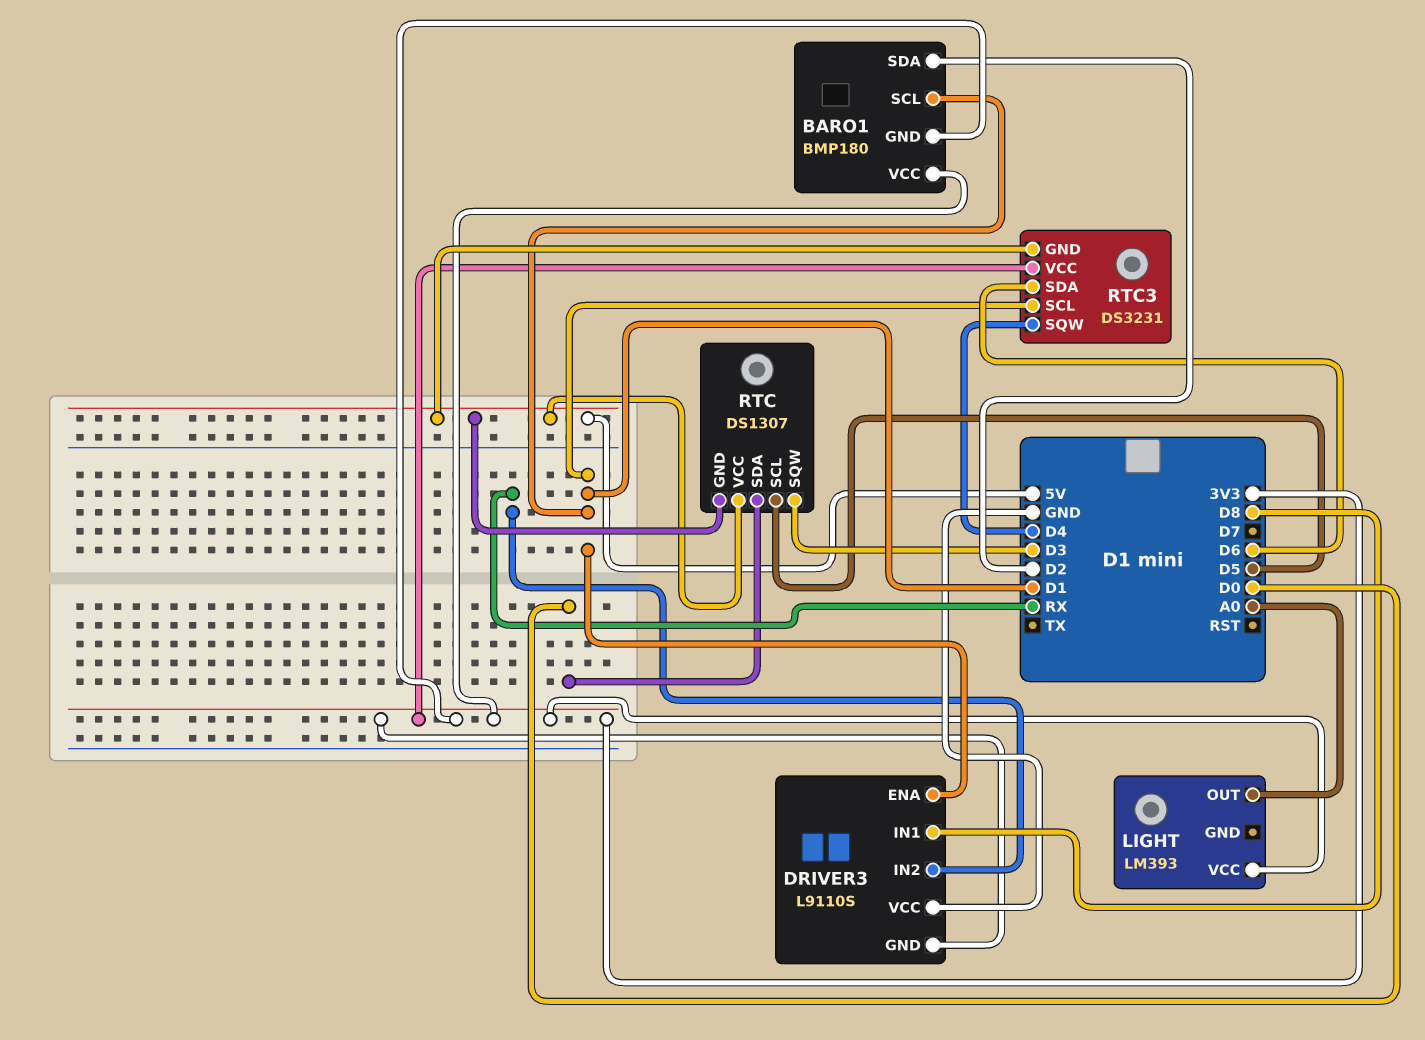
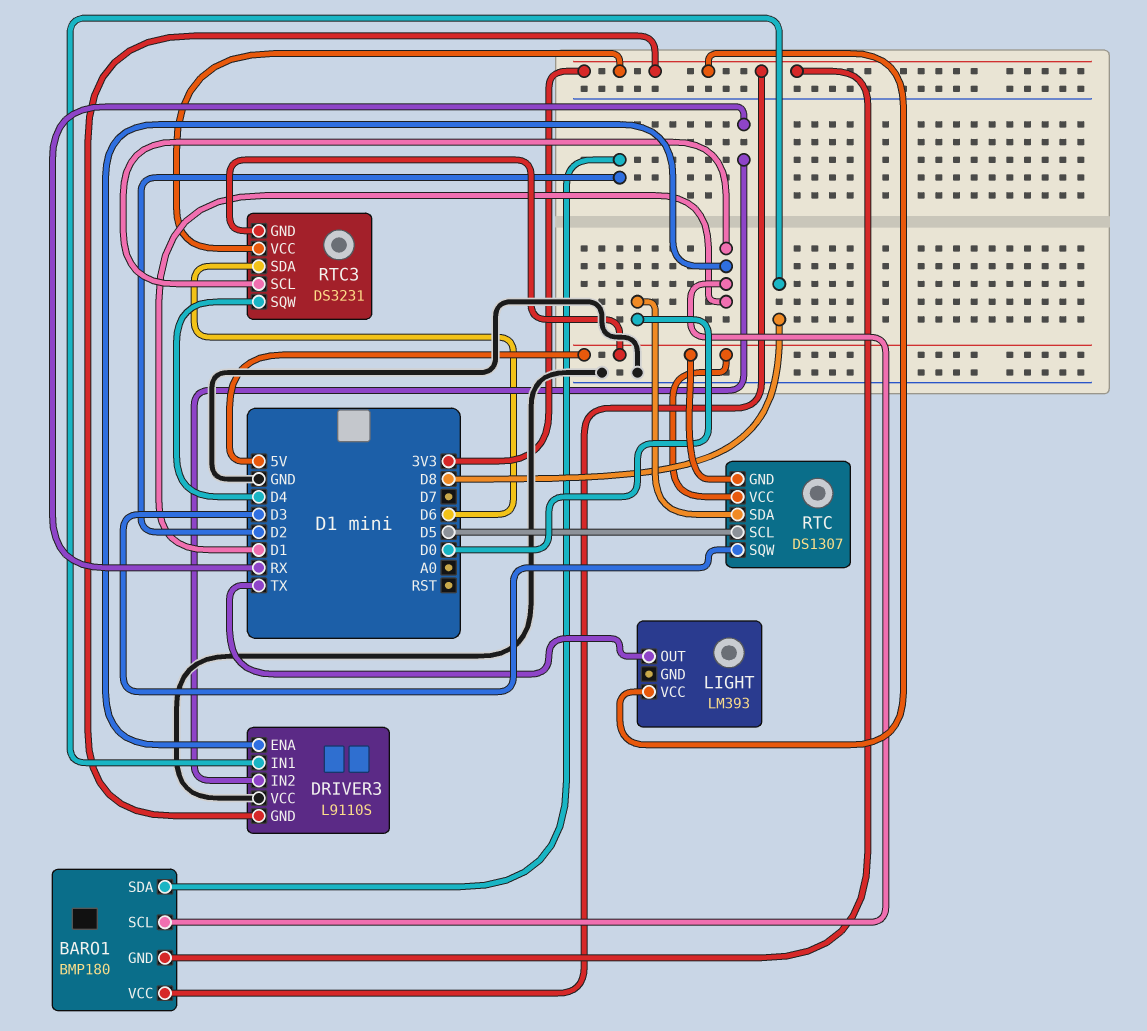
LIGHT pin OUT: A0 -> TX

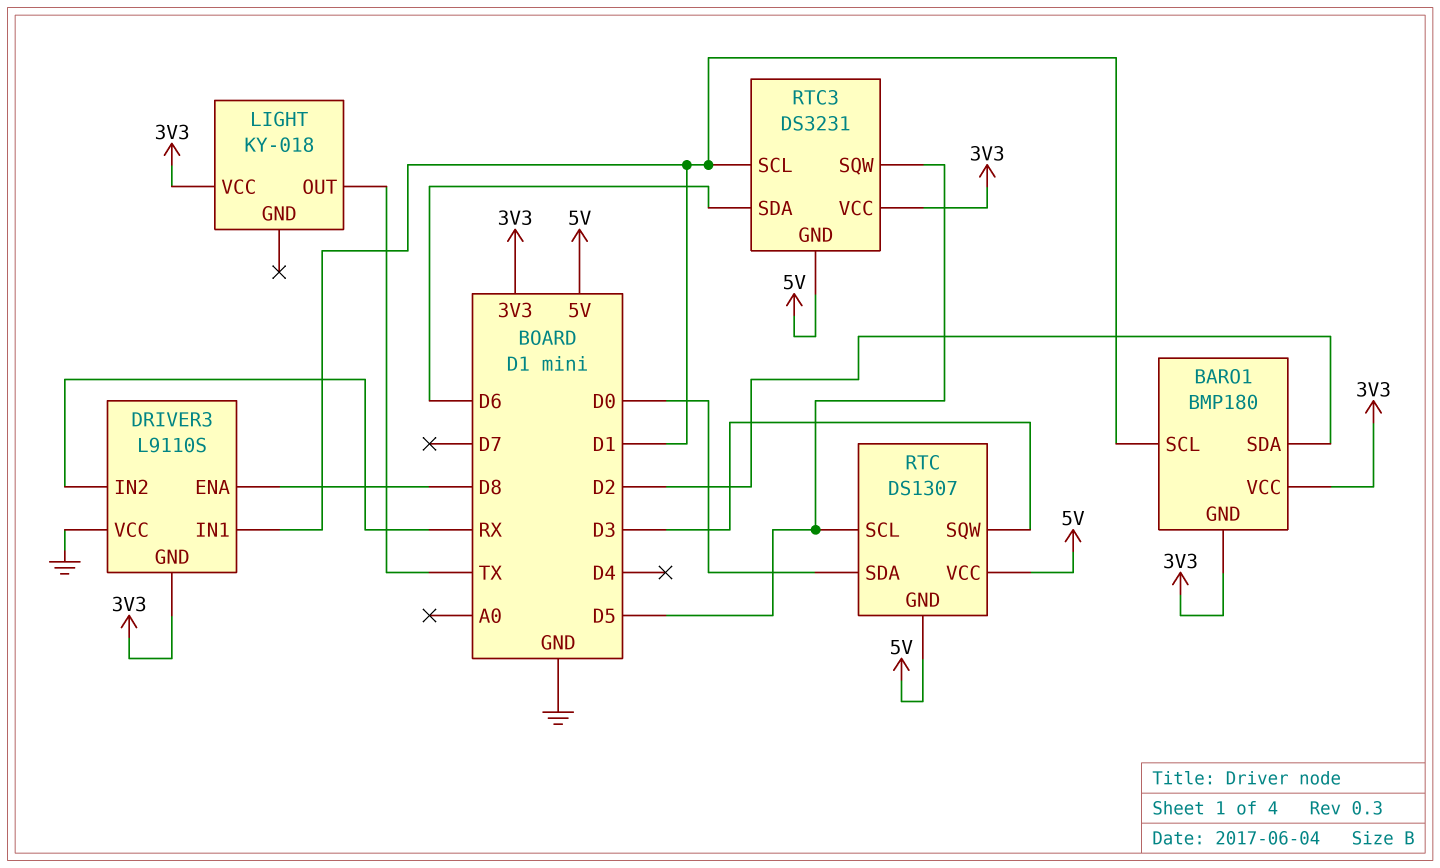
DRIVER3 pin ENA: D1 -> D8
DRIVER3 pin IN1: D8 -> D1
LIGHT: LM393 -> KY-018
RTC3 pin SQW: D4 -> D5

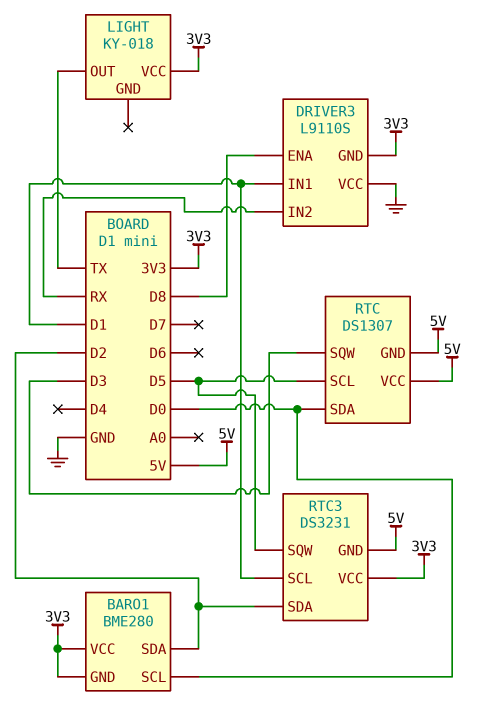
BARO1: BMP180 -> BME280
BARO1 pin SCL: D1 -> D0
RTC3 pin SDA: D6 -> D2

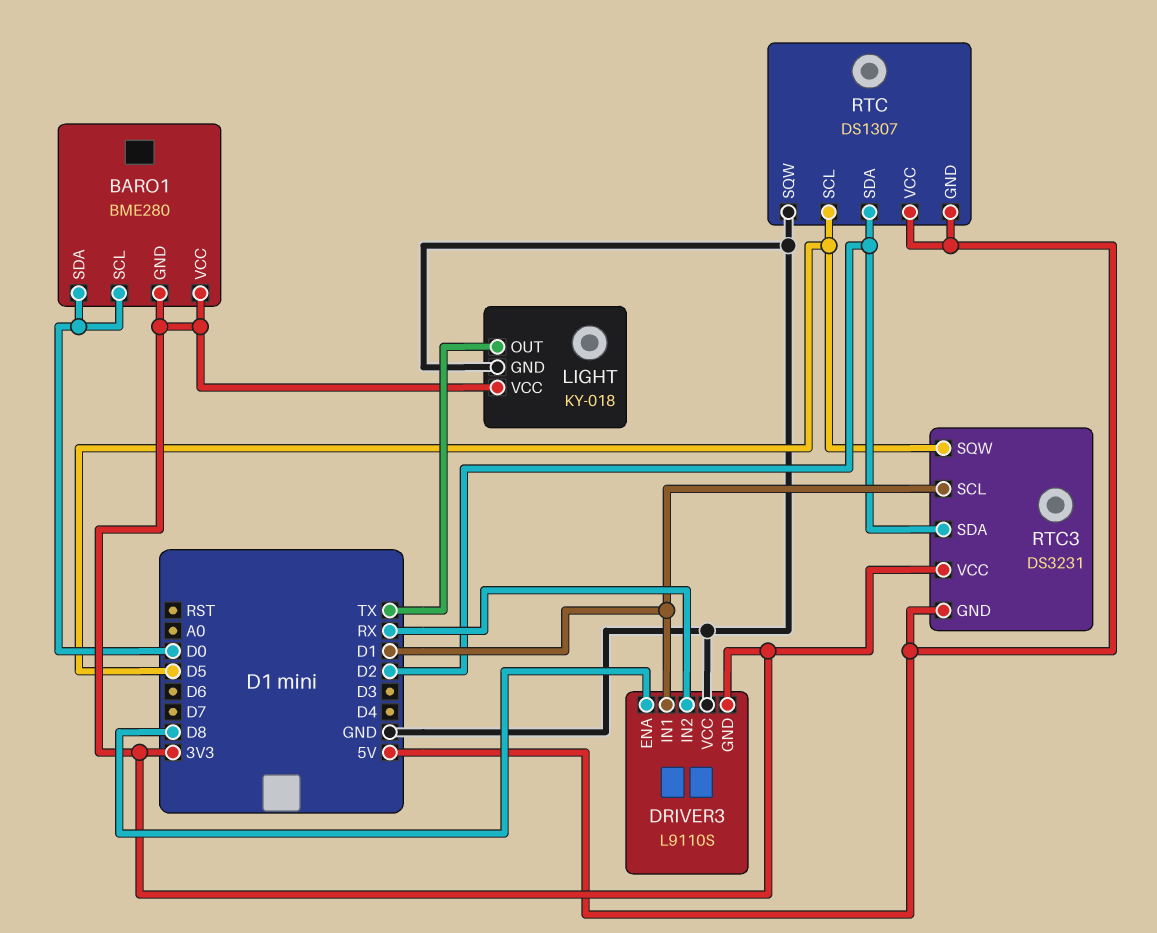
BARO1 pin SDA: D2 -> D0
LIGHT pin GND: none -> GND
RTC pin SDA: D0 -> D2
RTC pin SQW: D3 -> GND

